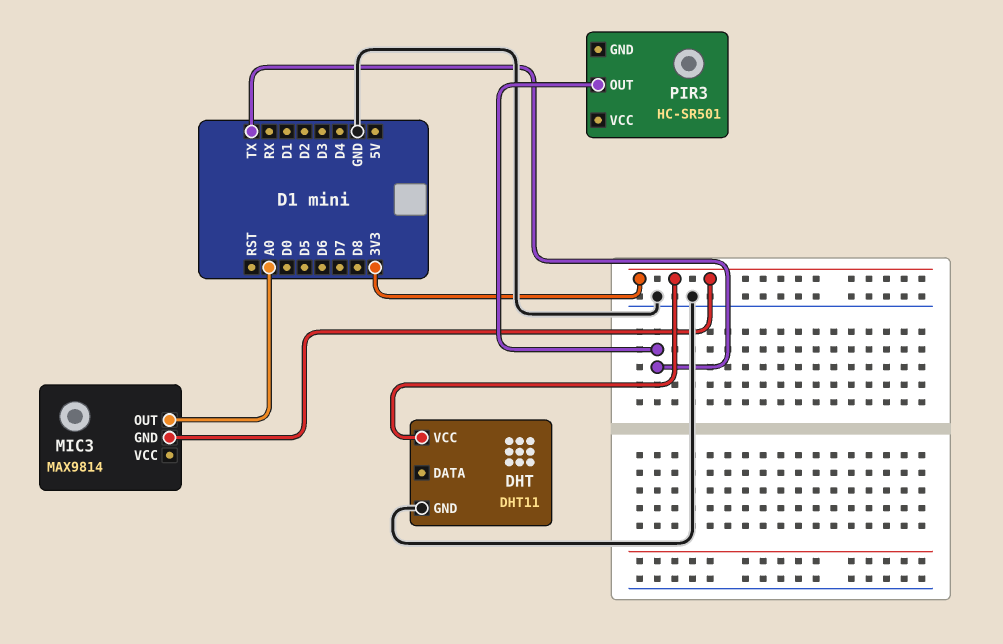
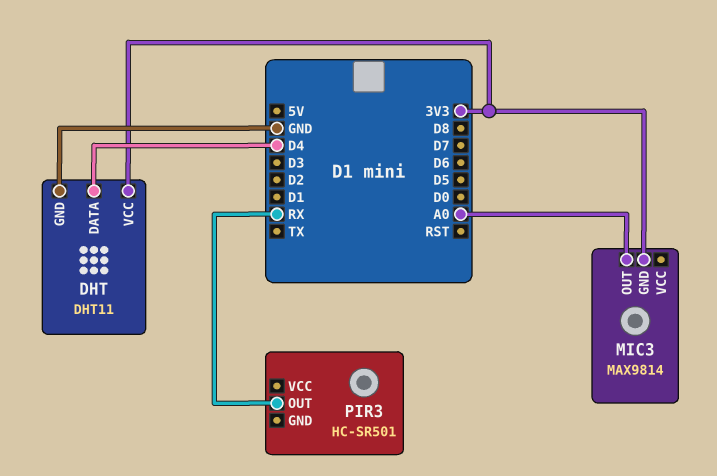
DHT pin DATA: none -> D4
PIR3 pin OUT: TX -> RX

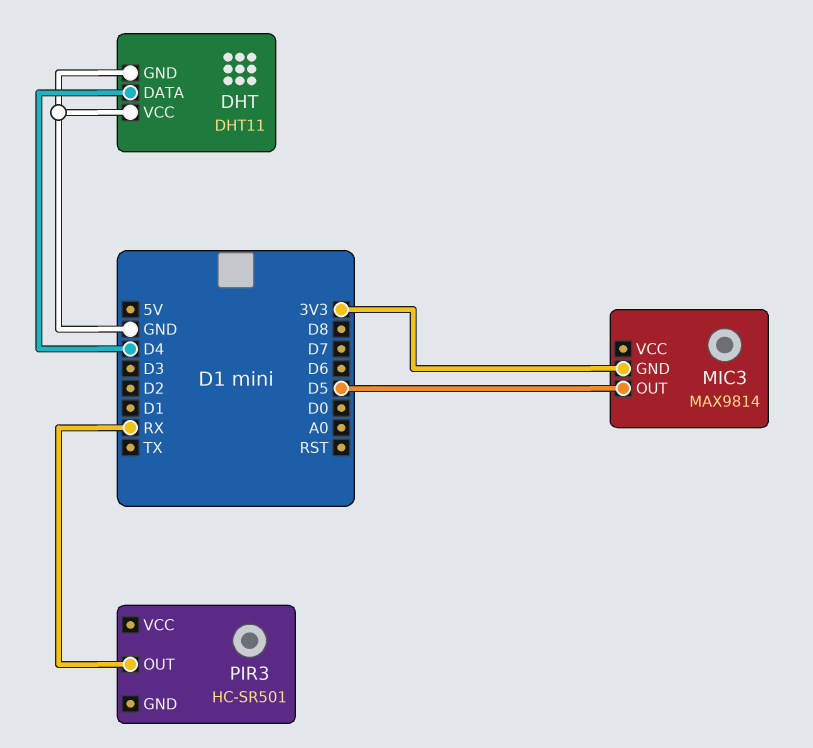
DHT pin VCC: 3V3 -> GND
MIC3 pin OUT: A0 -> D5

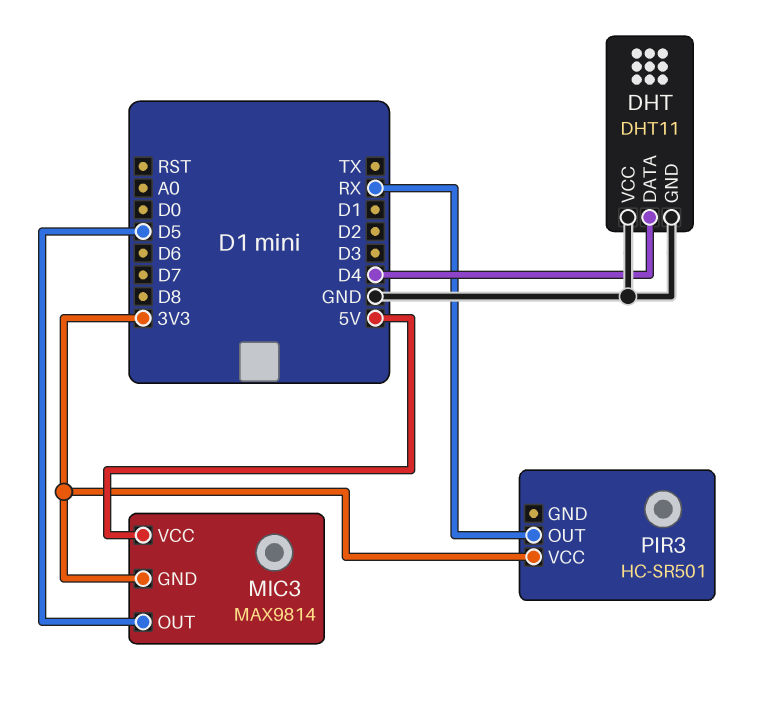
MIC3 pin VCC: none -> 5V
PIR3 pin VCC: none -> 3V3

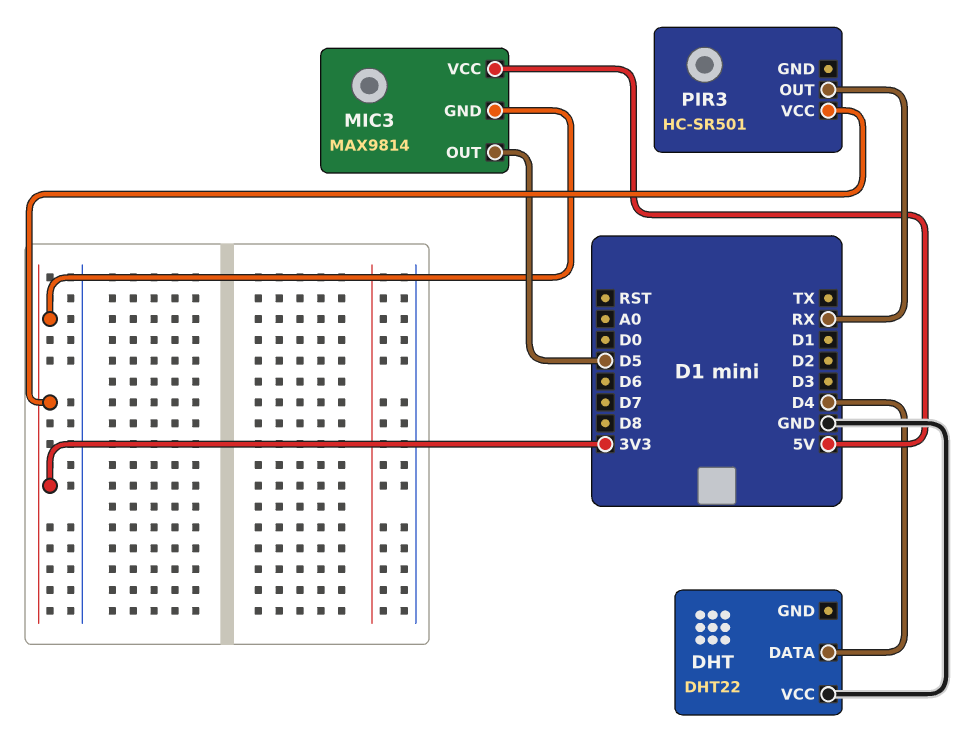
DHT: DHT11 -> DHT22
DHT pin GND: GND -> none

